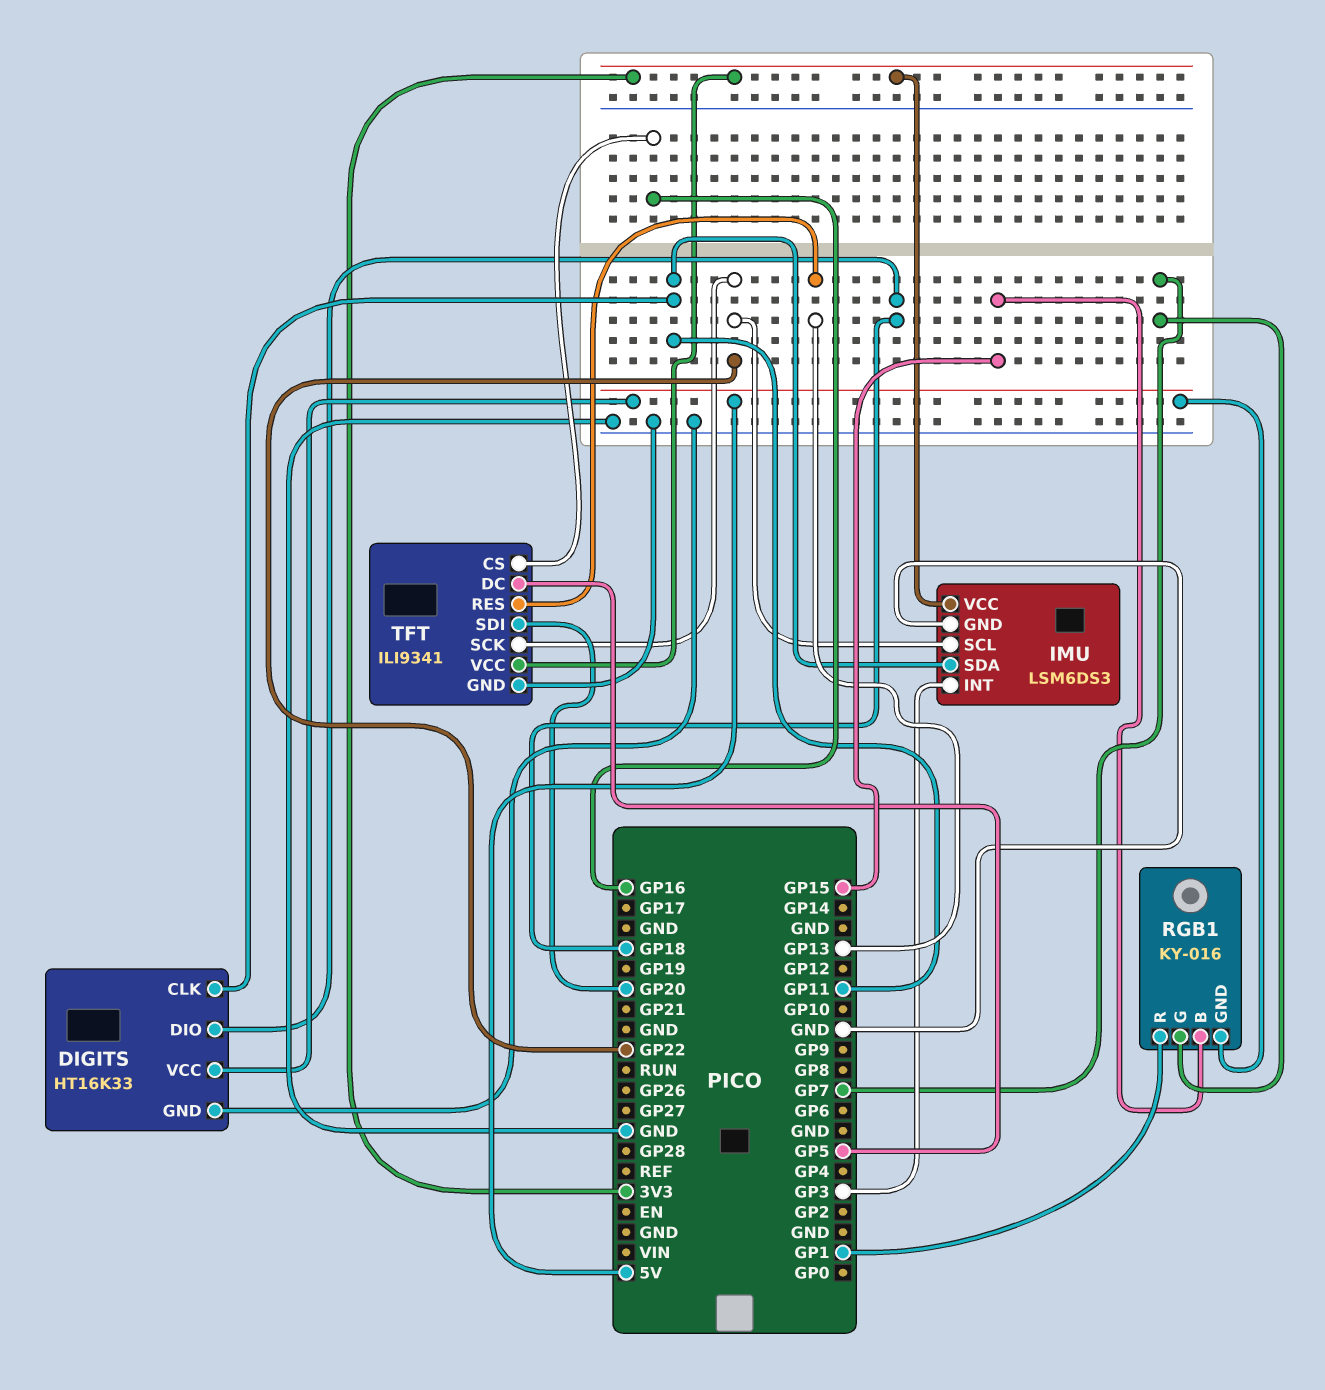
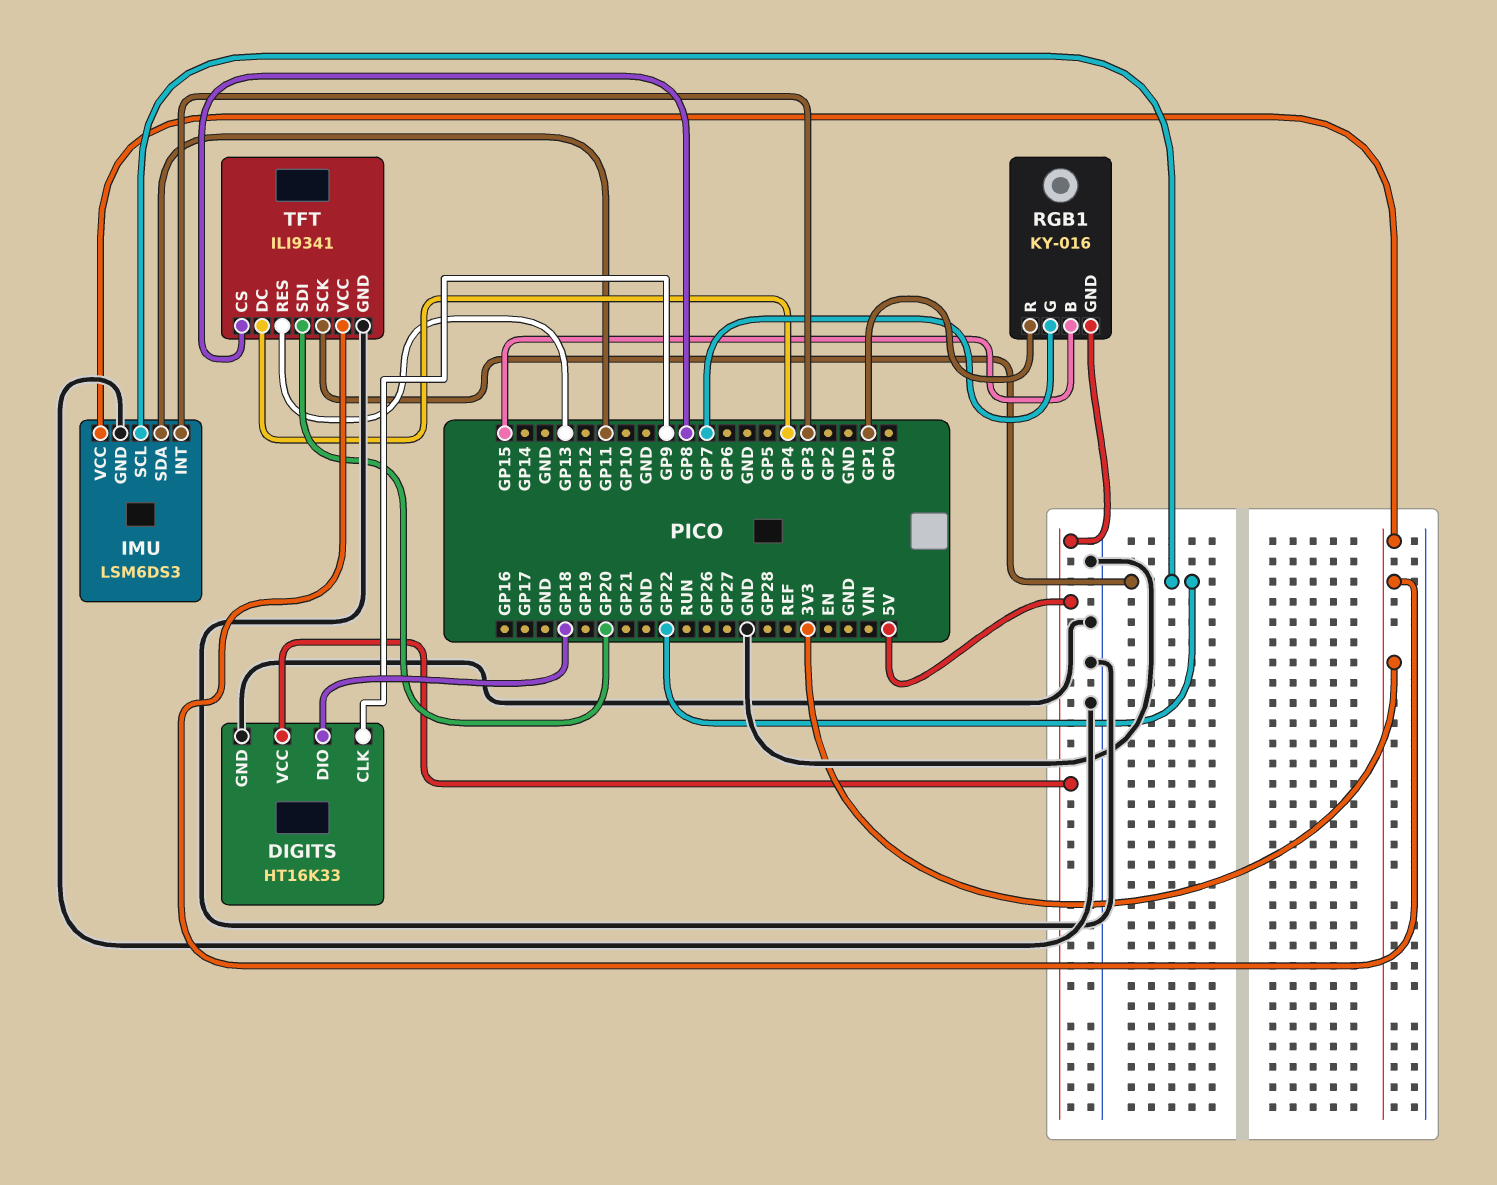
DIGITS pin CLK: GP11 -> GP9
TFT pin CS: GP16 -> GP8
TFT pin DC: GP5 -> GP4

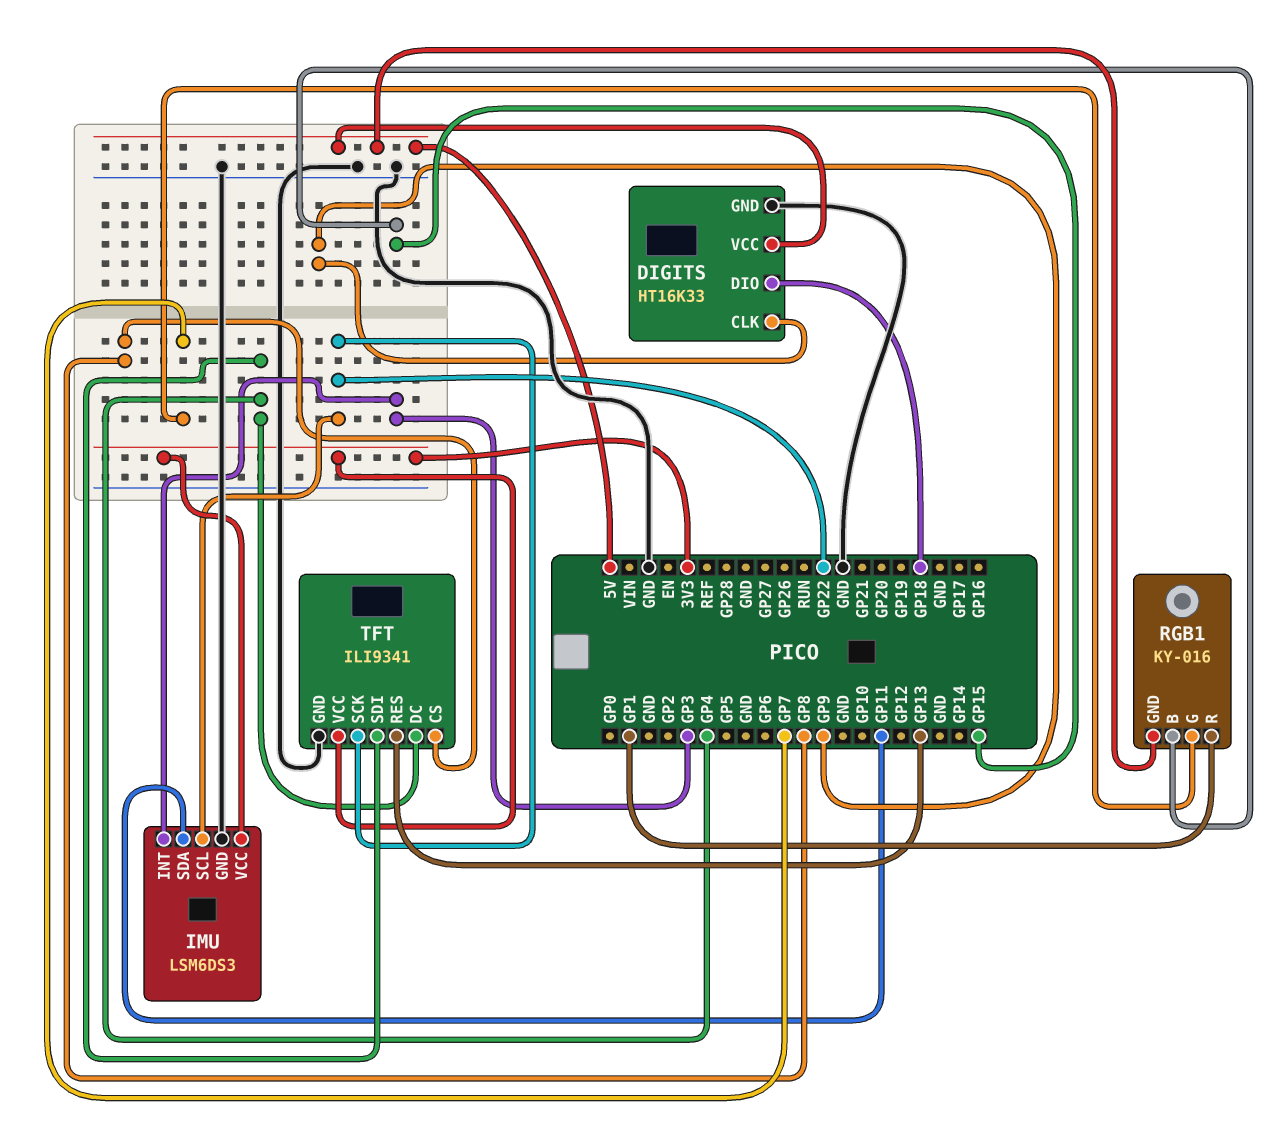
TFT pin SDI: GP20 -> GP4

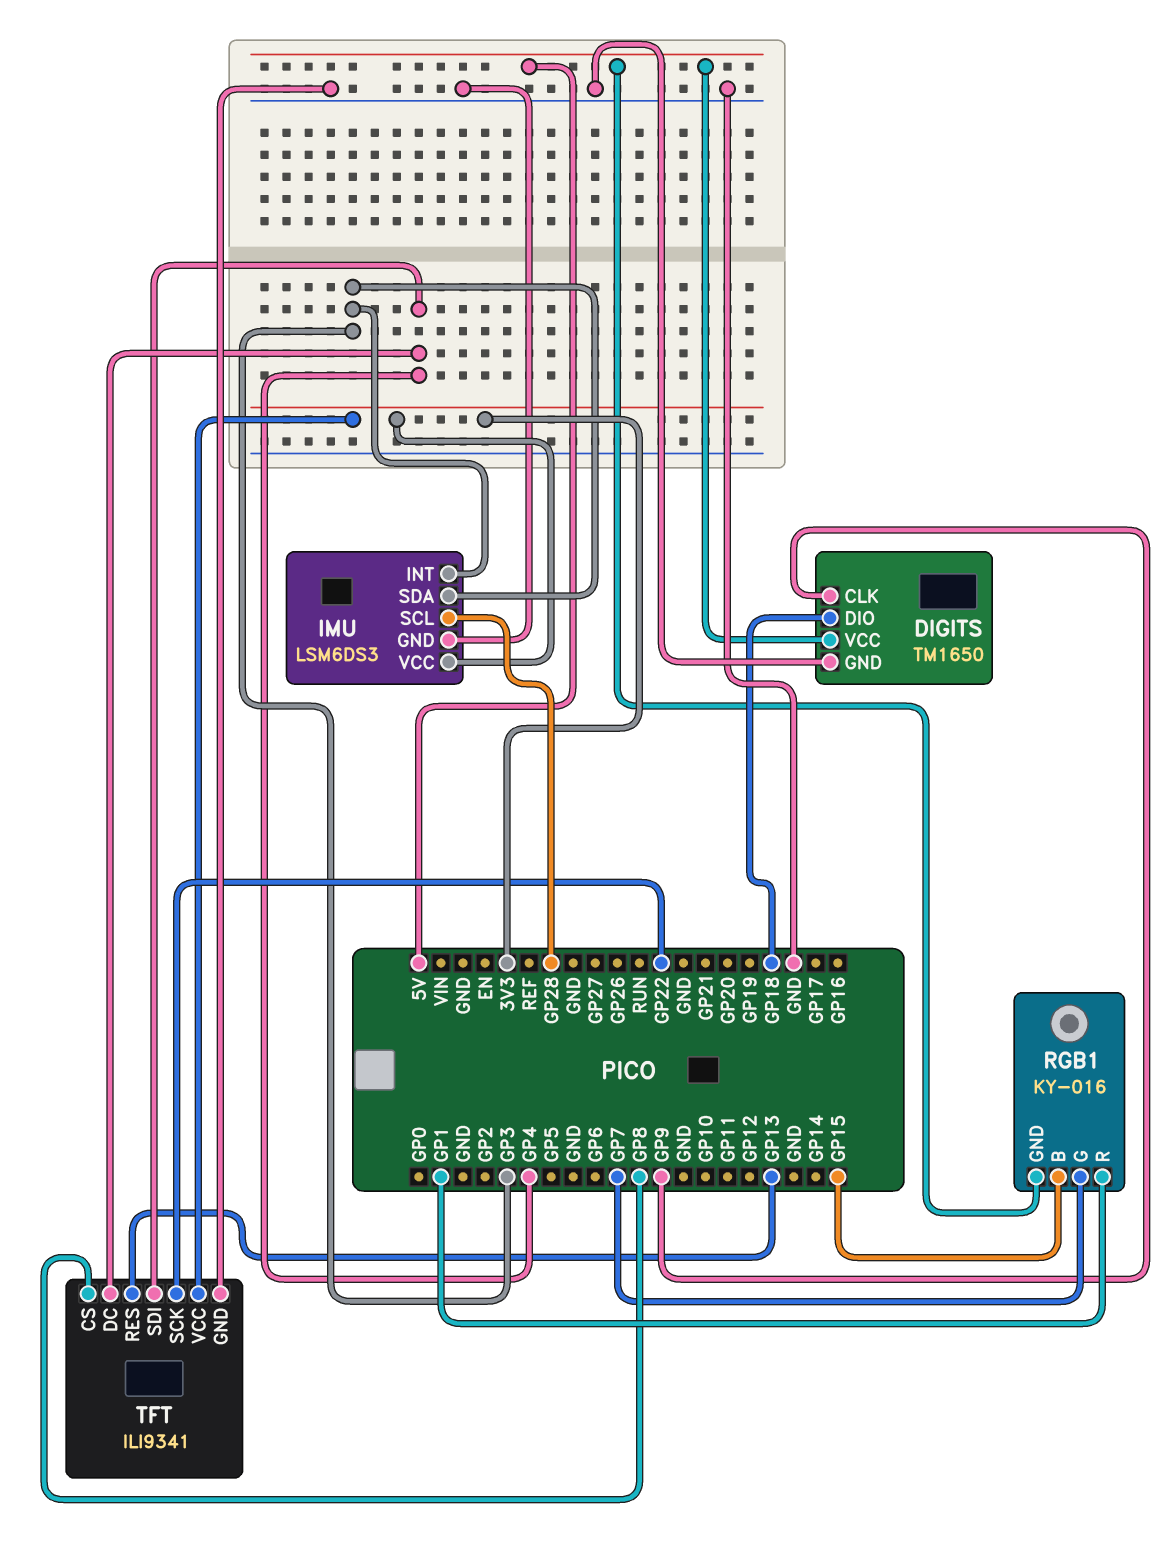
DIGITS: HT16K33 -> TM1650
IMU pin SCL: GP22 -> GP28
IMU pin SDA: GP11 -> GP3

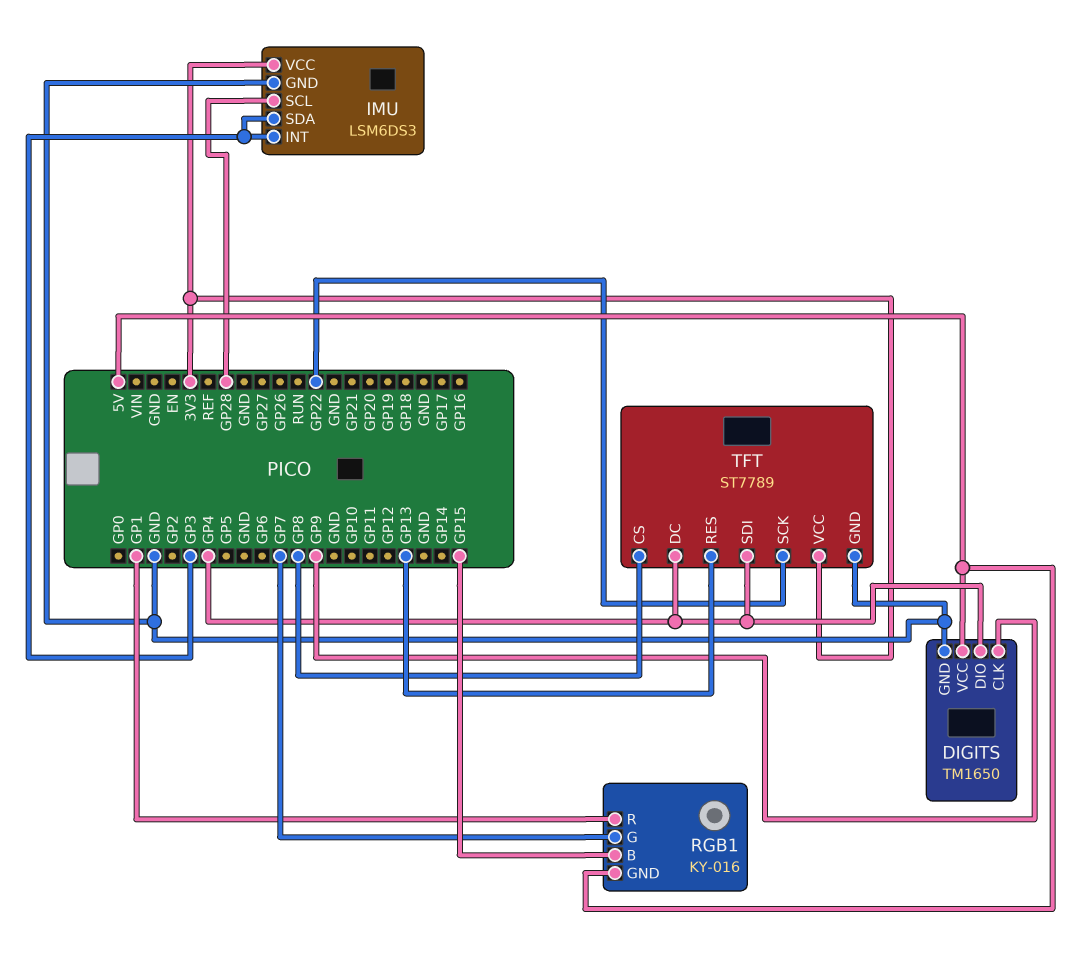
DIGITS pin DIO: GP18 -> GP4
TFT: ILI9341 -> ST7789

